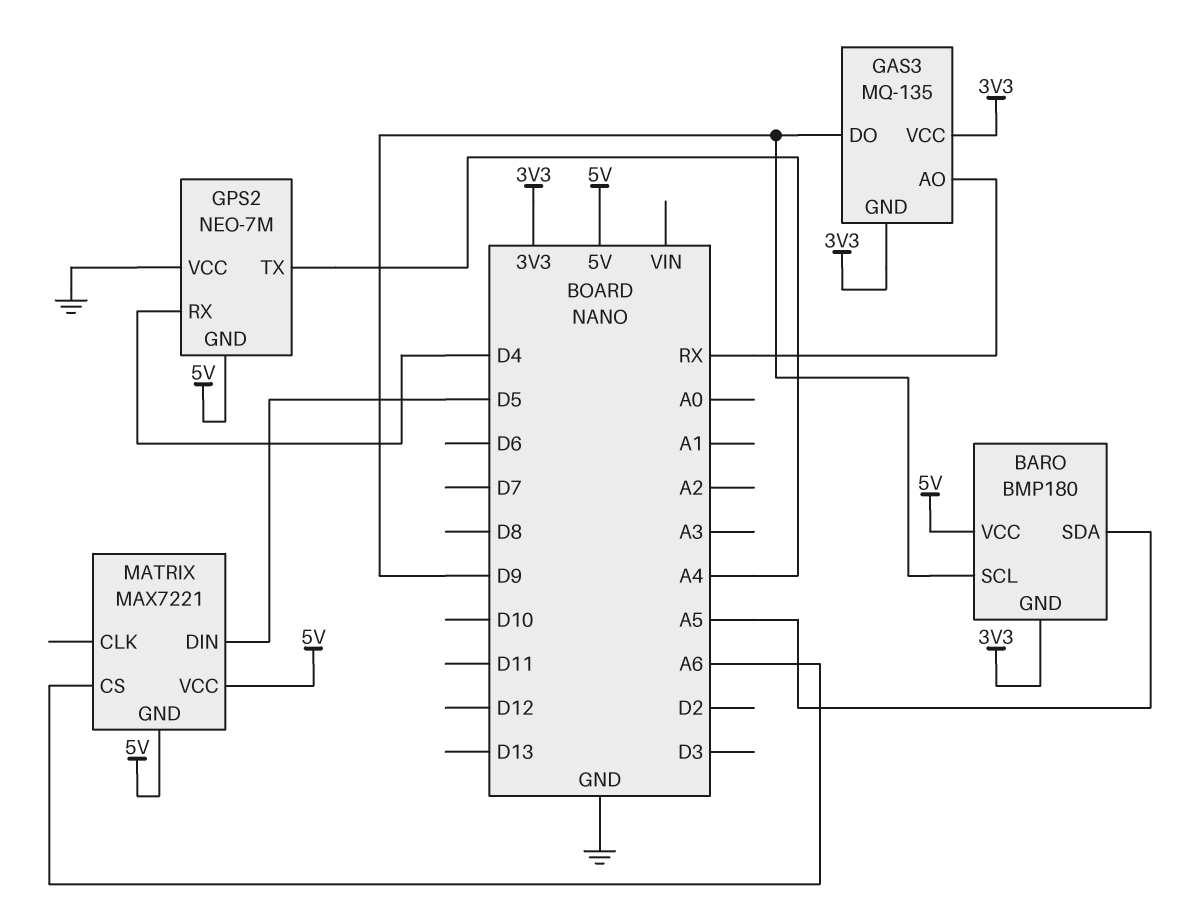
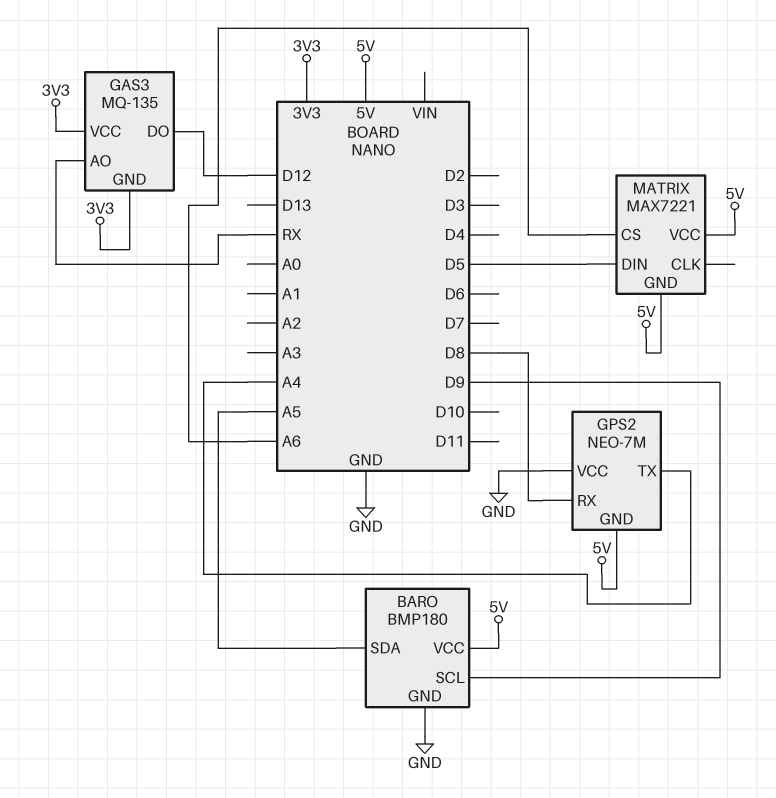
BARO pin GND: 3V3 -> GND
GAS3 pin DO: D9 -> D12
GPS2 pin RX: D4 -> D8

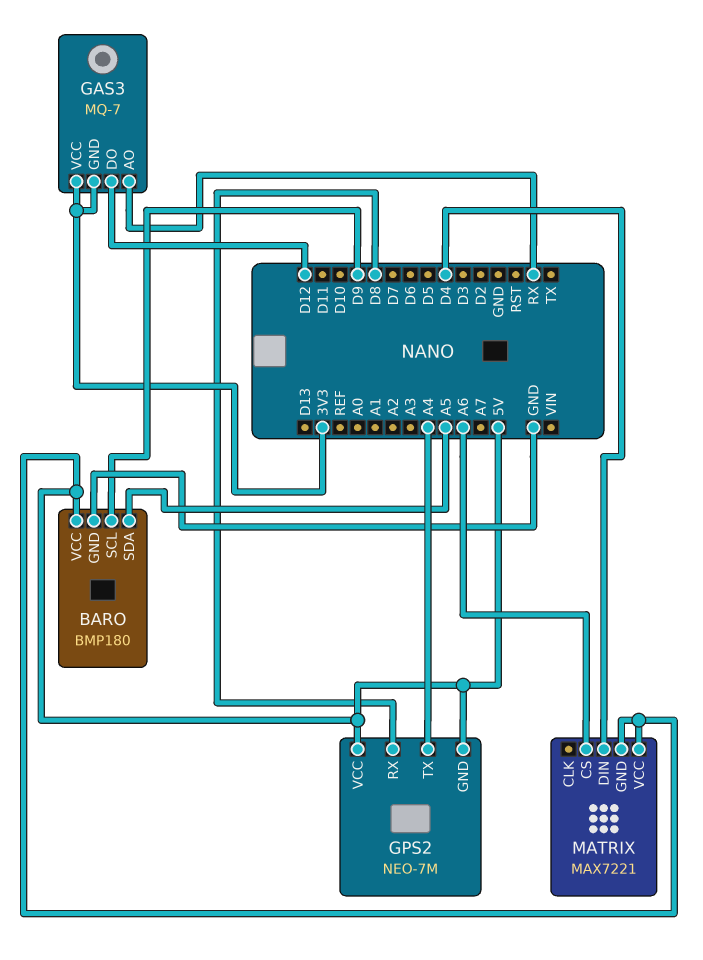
GAS3: MQ-135 -> MQ-7
GPS2 pin VCC: GND -> 5V
MATRIX pin DIN: D5 -> D4

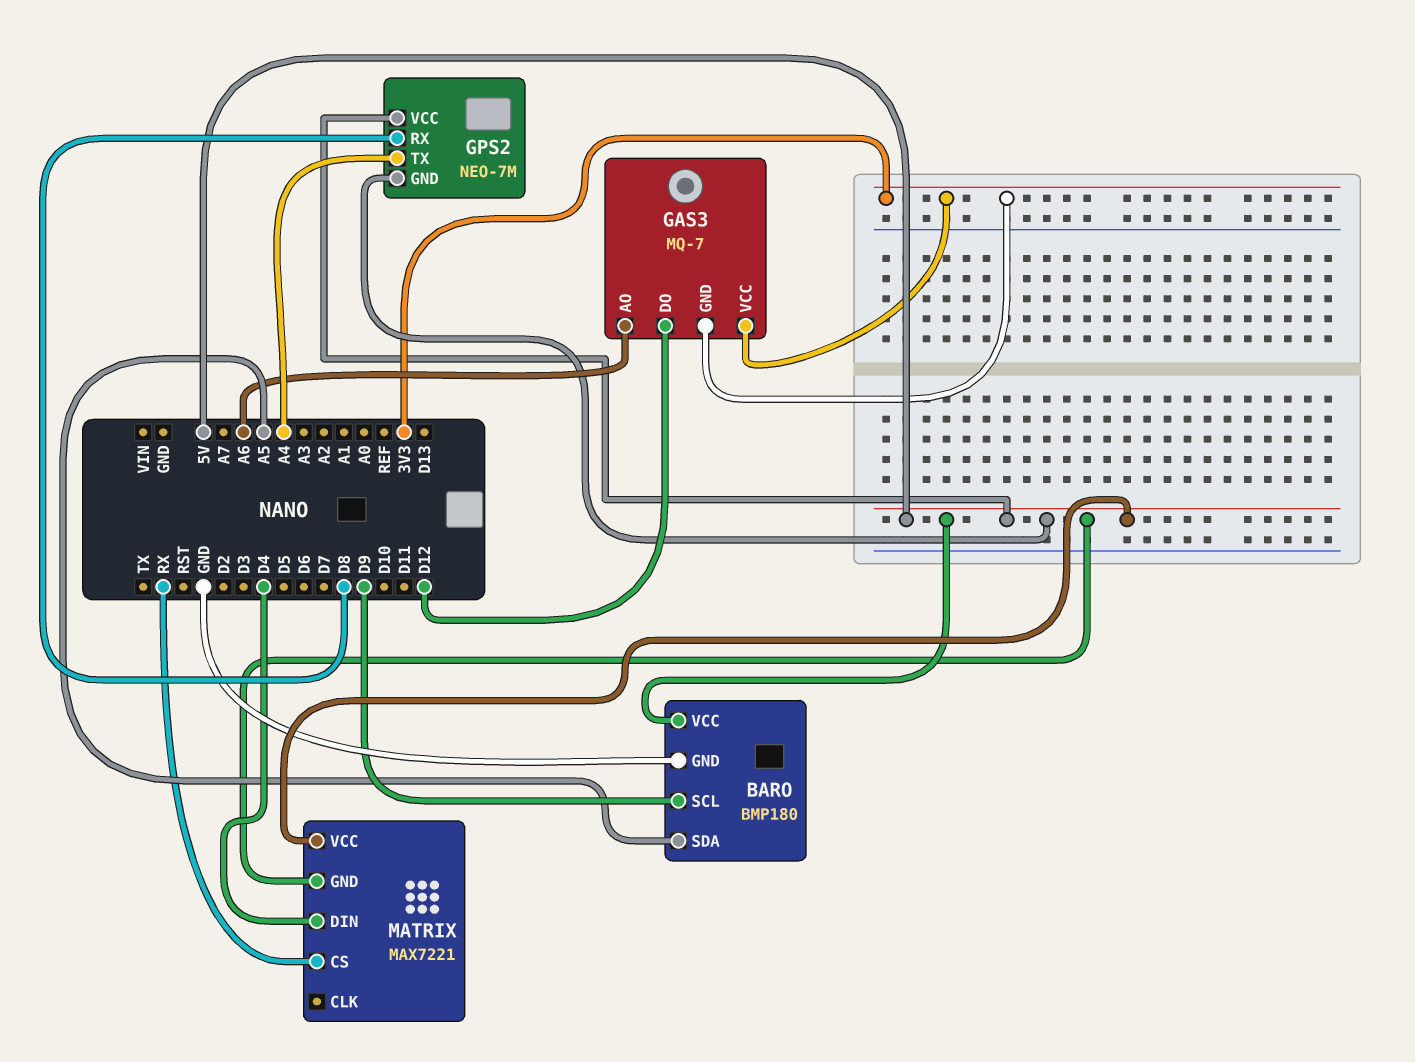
GAS3 pin AO: RX -> A6
MATRIX pin CS: A6 -> RX

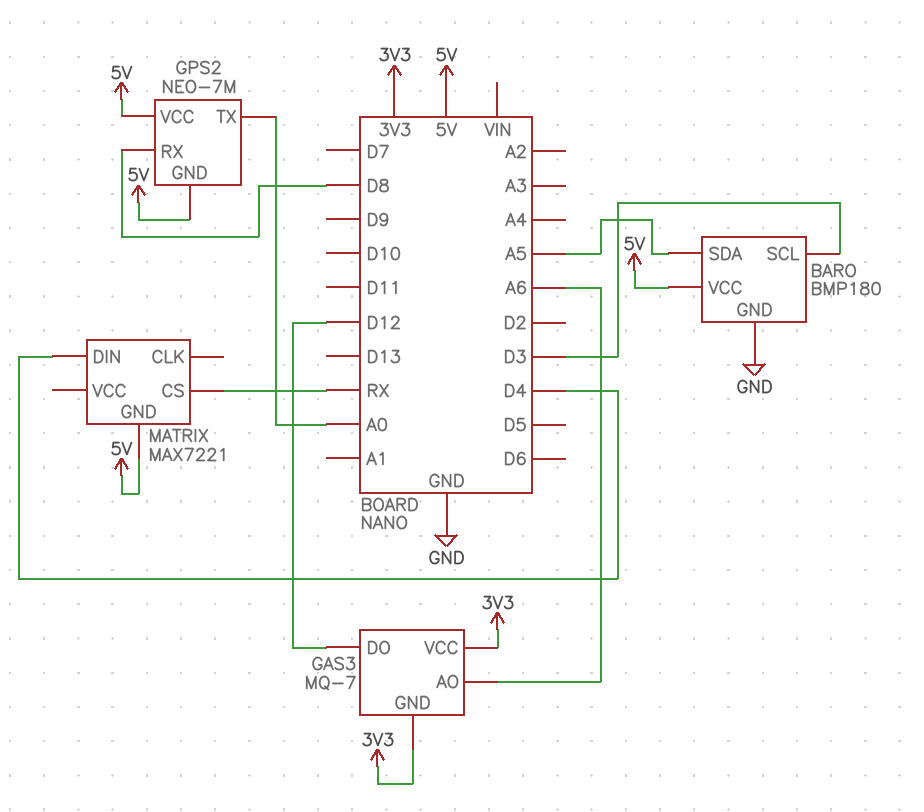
BARO pin SCL: D9 -> D3
GPS2 pin TX: A4 -> A0
MATRIX pin VCC: 5V -> none

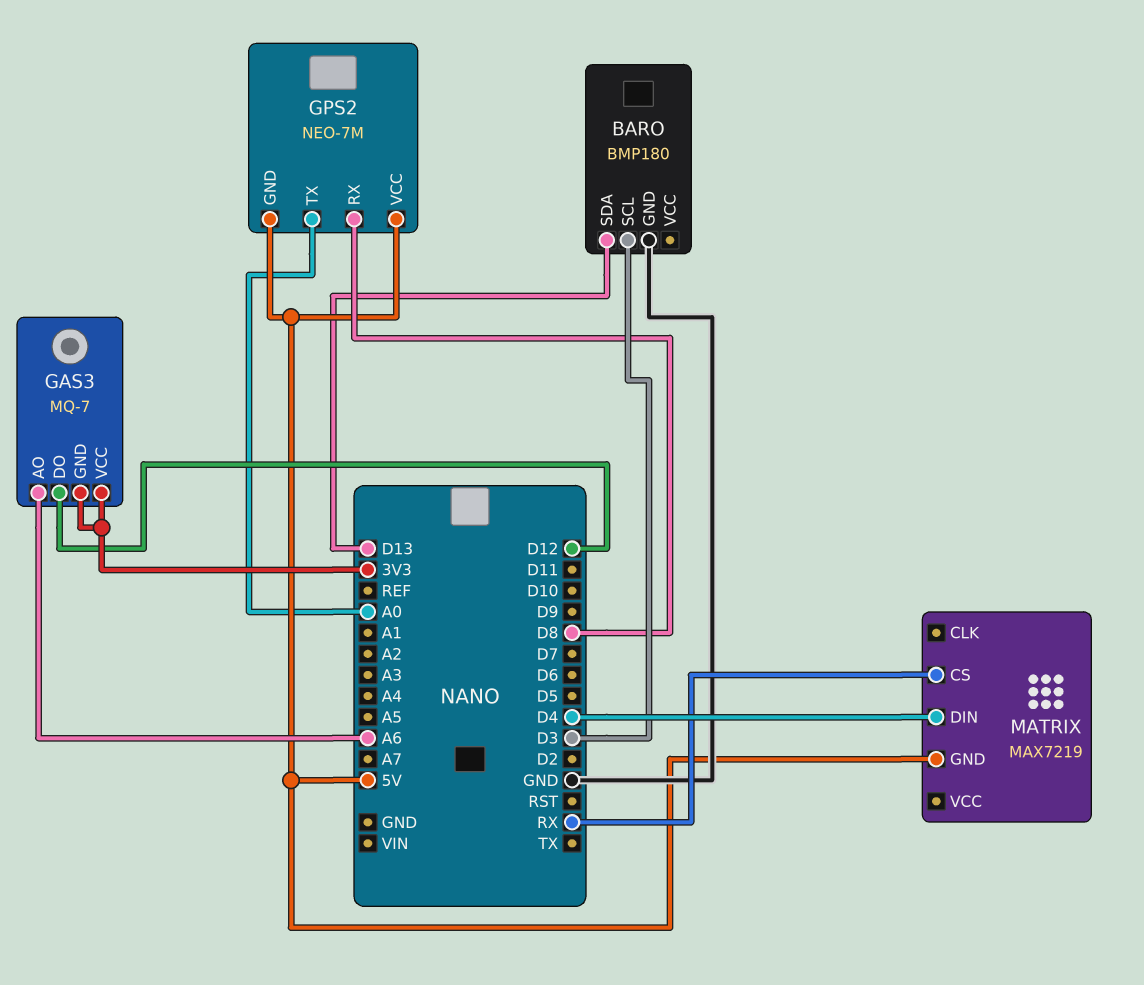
BARO pin SDA: A5 -> D13
BARO pin VCC: 5V -> none
MATRIX: MAX7221 -> MAX7219

